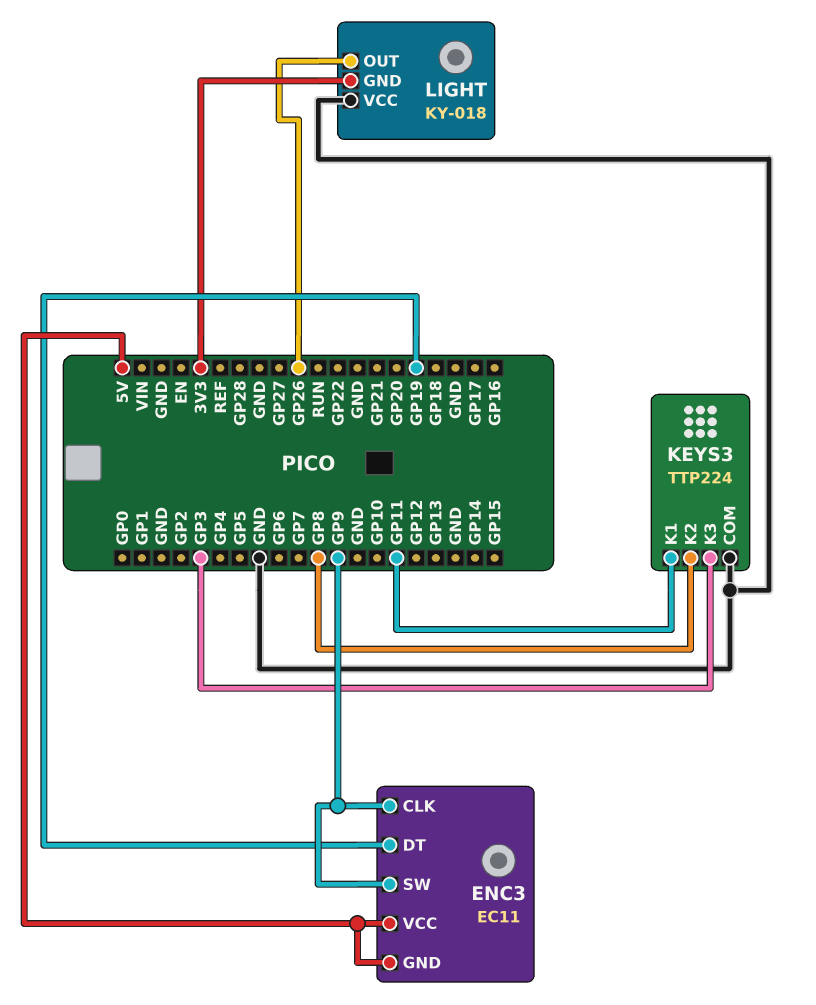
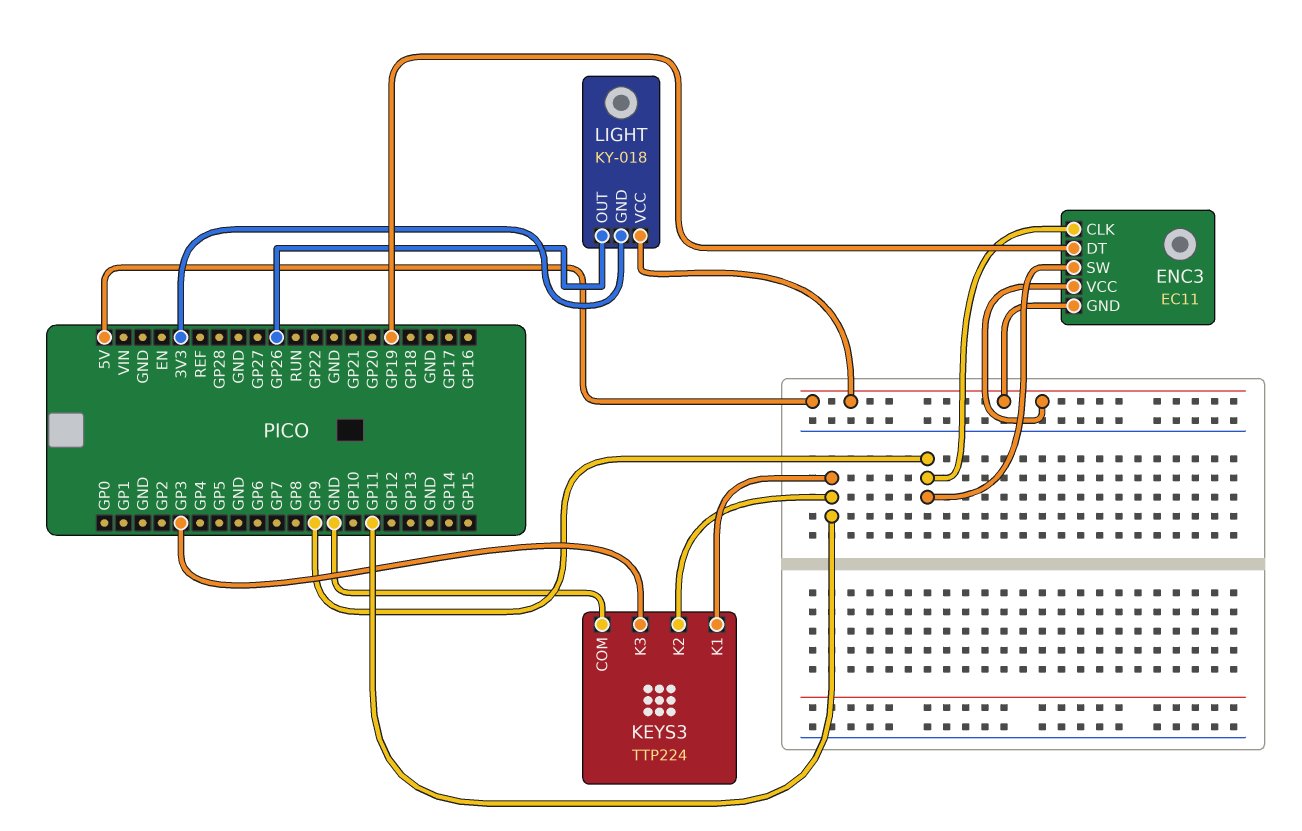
KEYS3 pin K2: GP8 -> GP11
LIGHT pin VCC: GND -> 5V

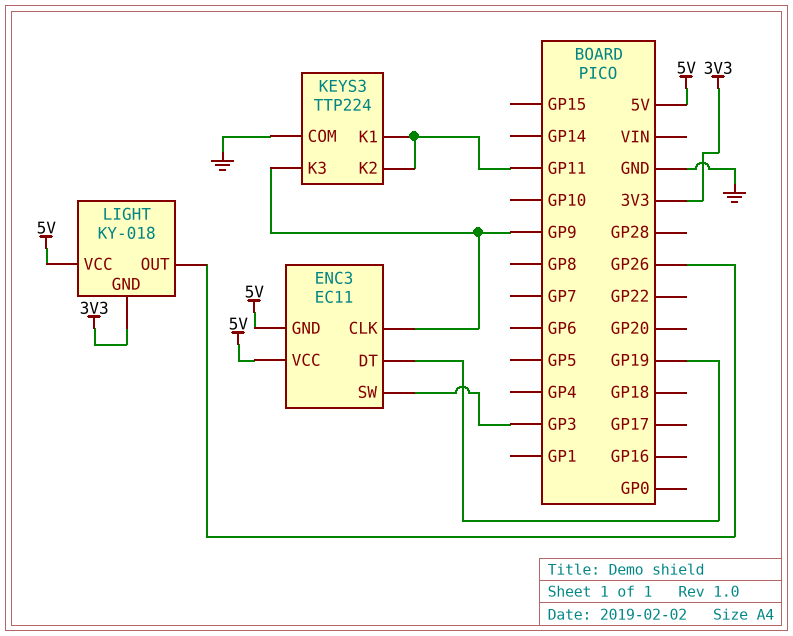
ENC3 pin SW: GP9 -> GP3
KEYS3 pin K3: GP3 -> GP9

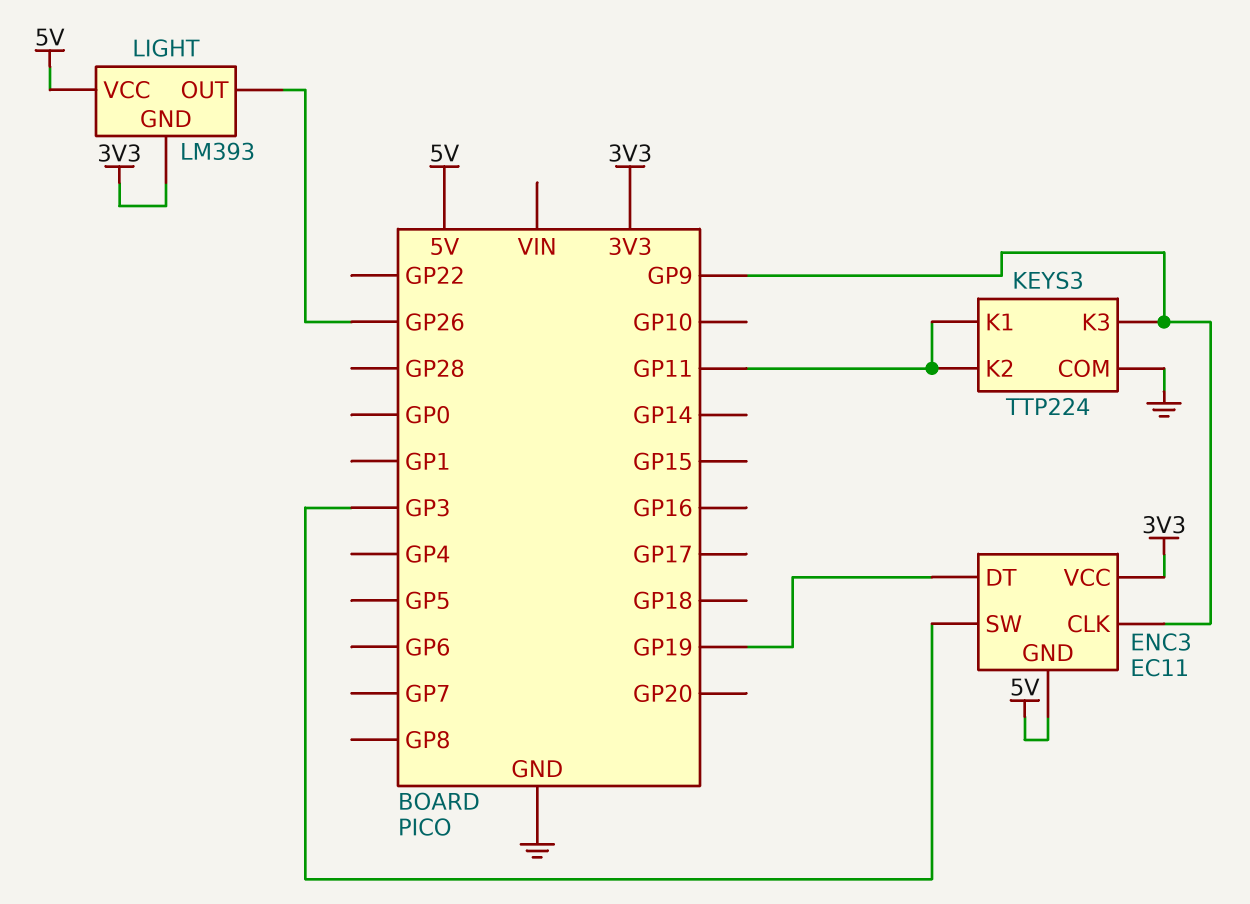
ENC3 pin VCC: 5V -> 3V3
LIGHT: KY-018 -> LM393

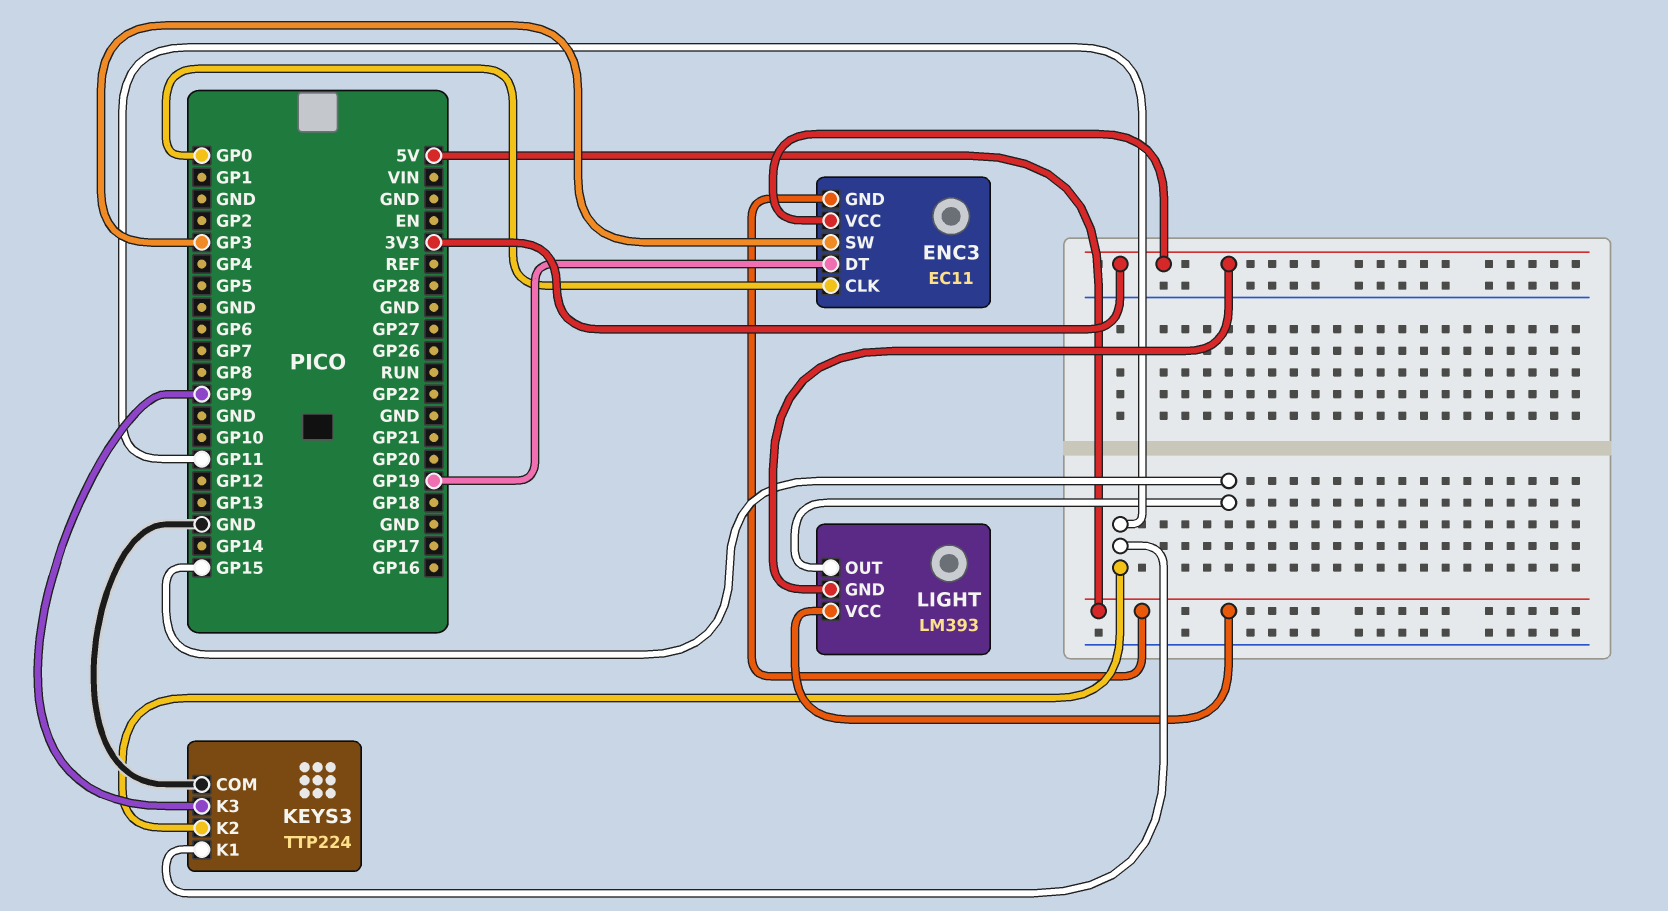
ENC3 pin CLK: GP9 -> GP0
LIGHT pin OUT: GP26 -> GP15

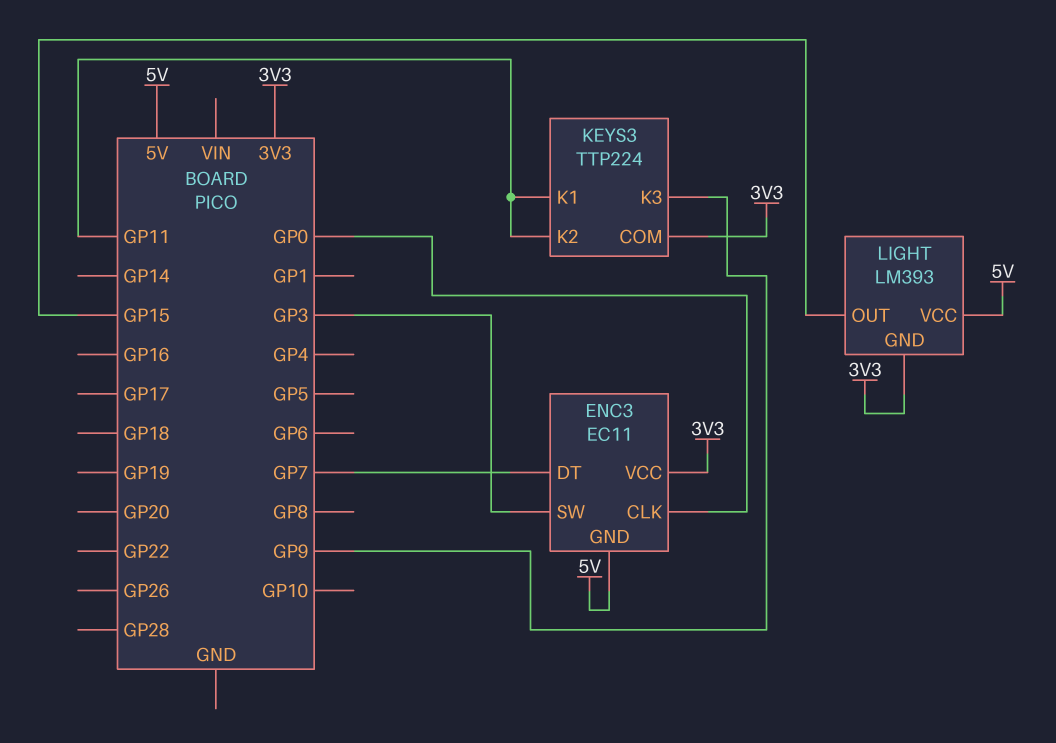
ENC3 pin DT: GP19 -> GP7
KEYS3 pin COM: GND -> 3V3

